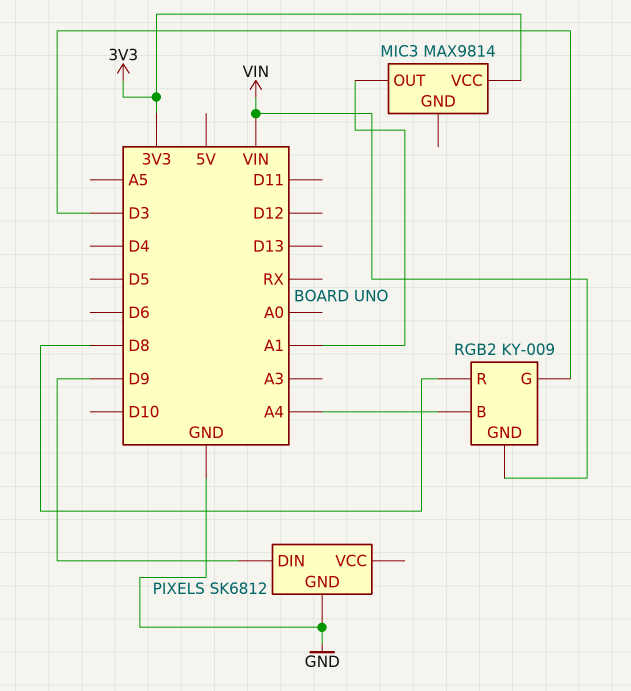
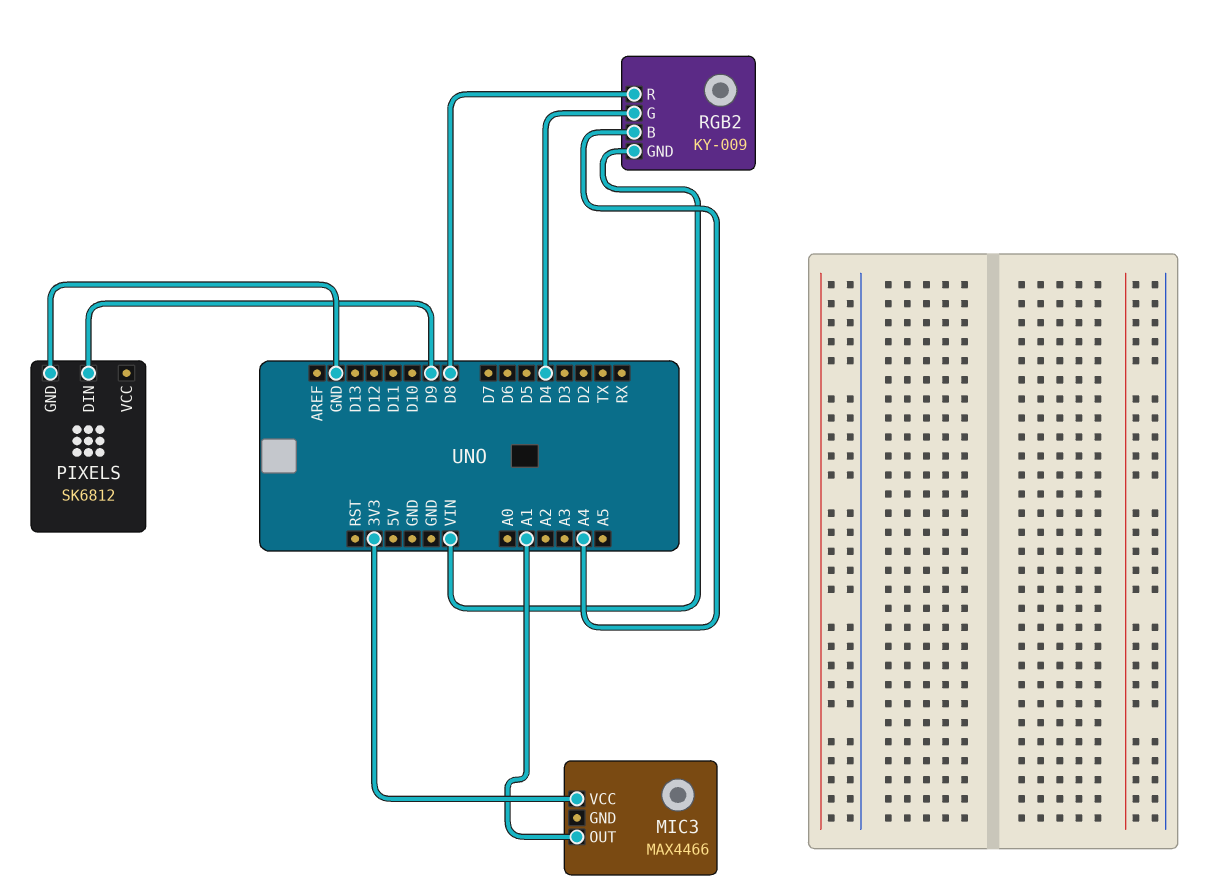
MIC3: MAX9814 -> MAX4466
RGB2 pin G: D3 -> D4

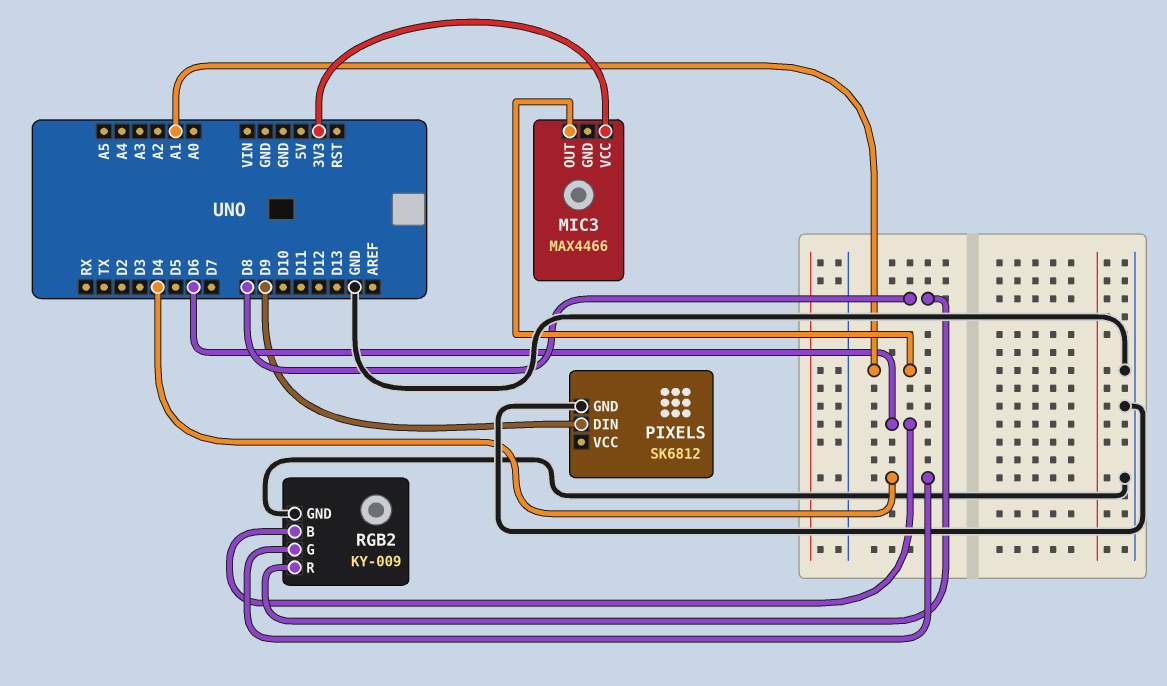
RGB2 pin B: A4 -> D6
RGB2 pin GND: VIN -> GND

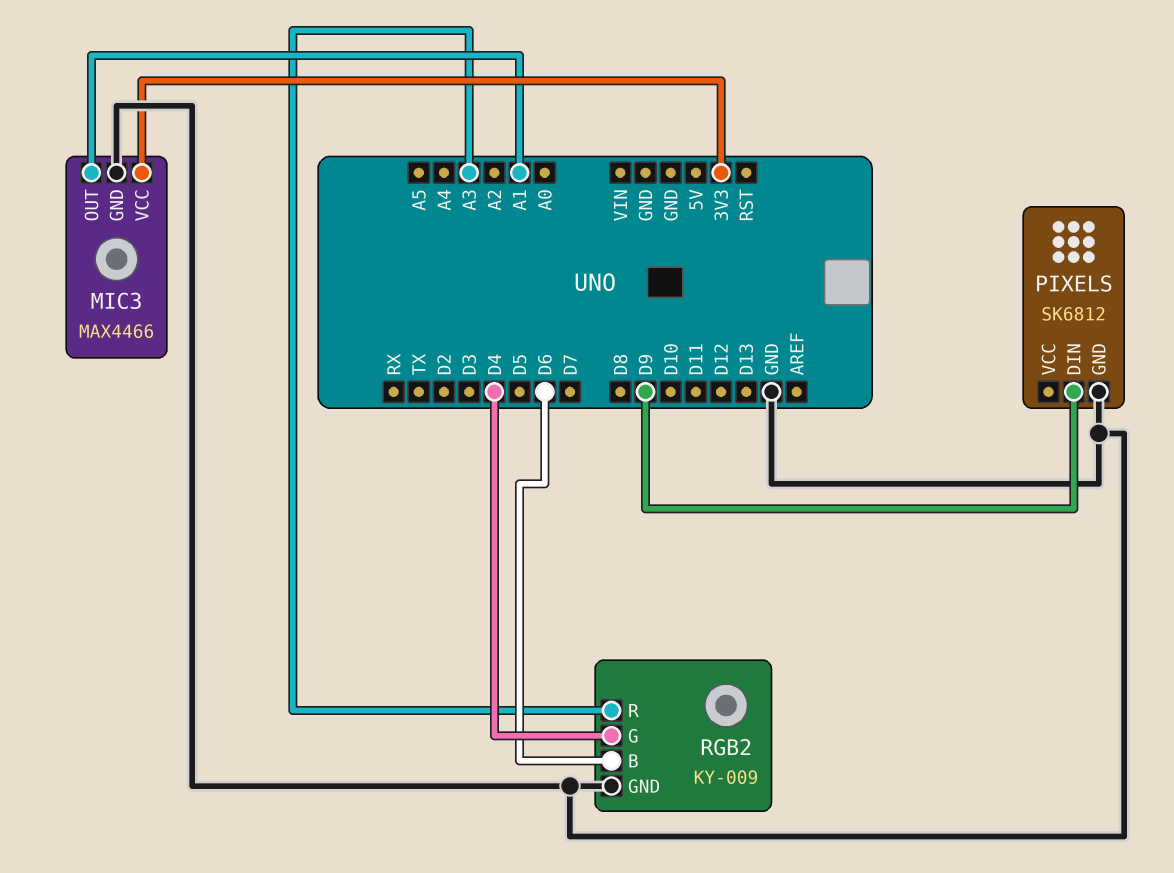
MIC3 pin GND: none -> GND
RGB2 pin R: D8 -> A3

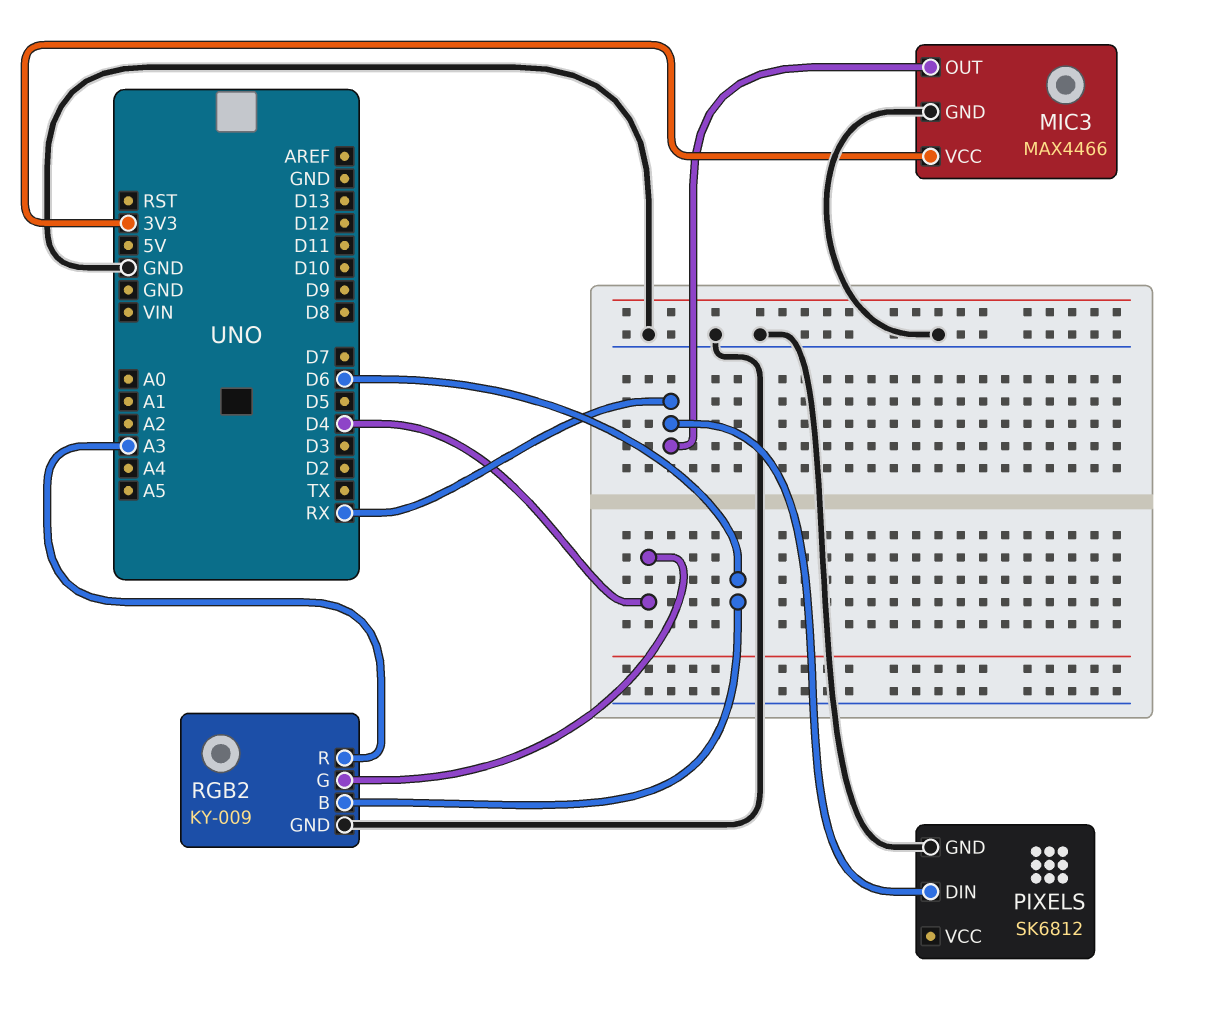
MIC3 pin OUT: A1 -> RX
PIXELS pin DIN: D9 -> RX

